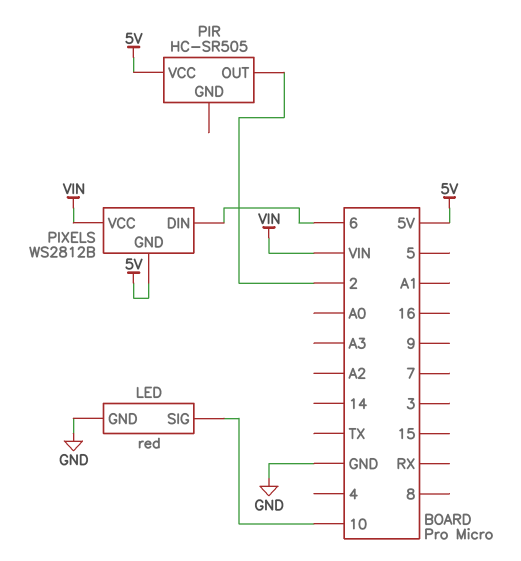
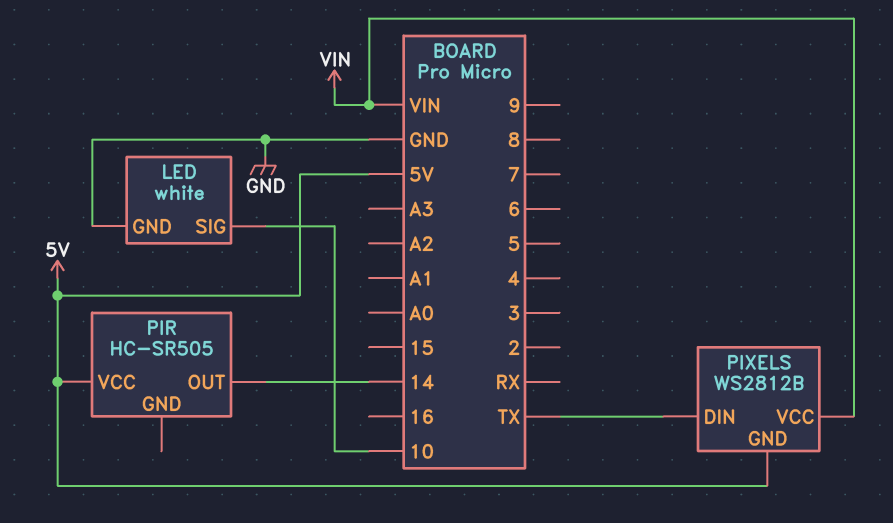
LED: red -> white
PIR pin OUT: 2 -> 14
PIXELS pin DIN: 6 -> TX

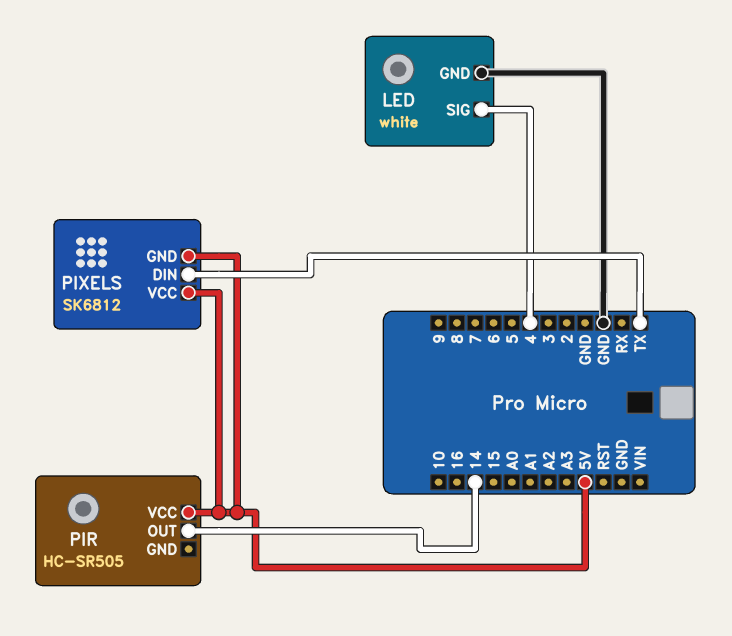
LED pin SIG: 10 -> 4
PIXELS: WS2812B -> SK6812
PIXELS pin VCC: VIN -> 5V

